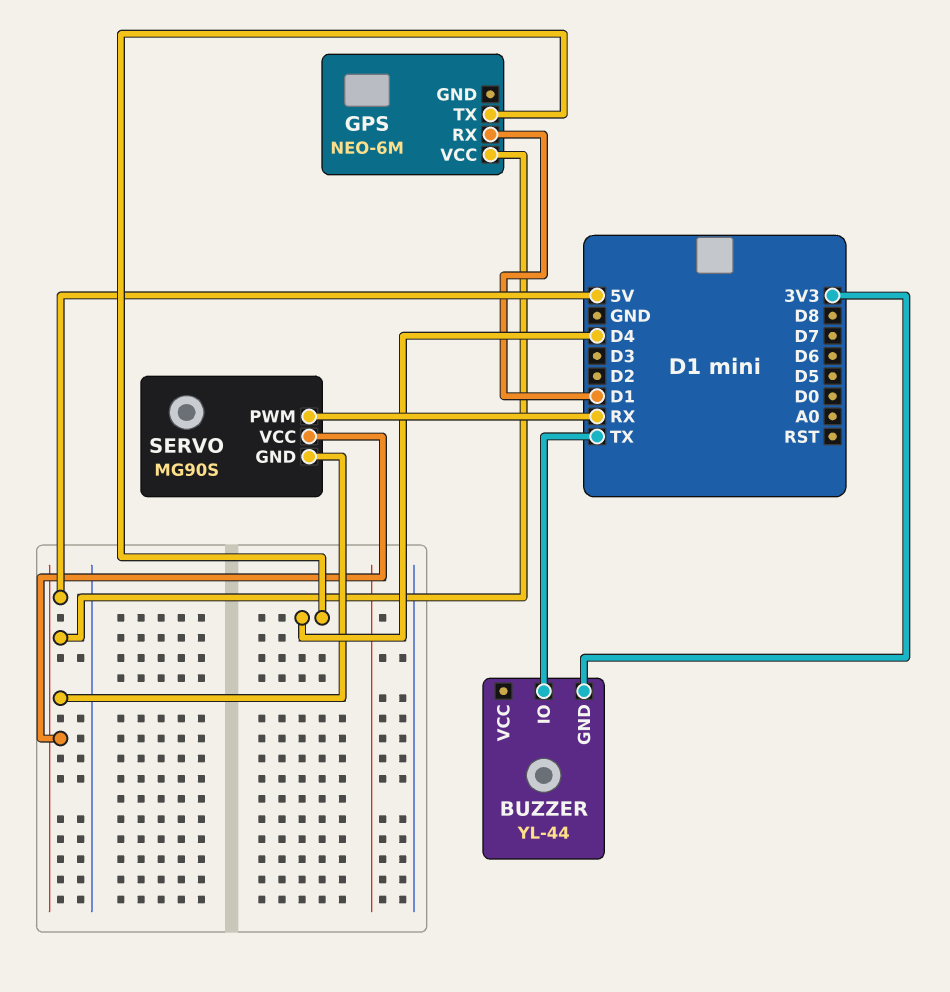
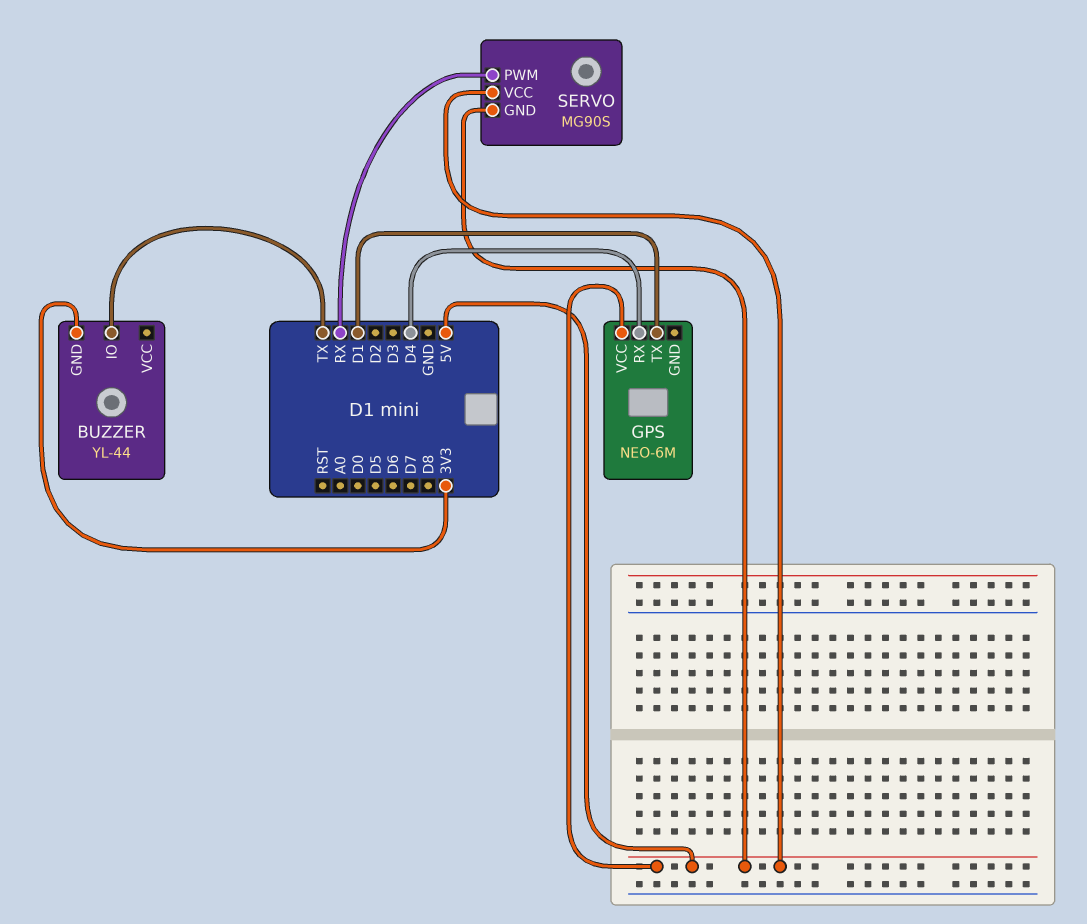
GPS pin RX: D1 -> D4
GPS pin TX: D4 -> D1

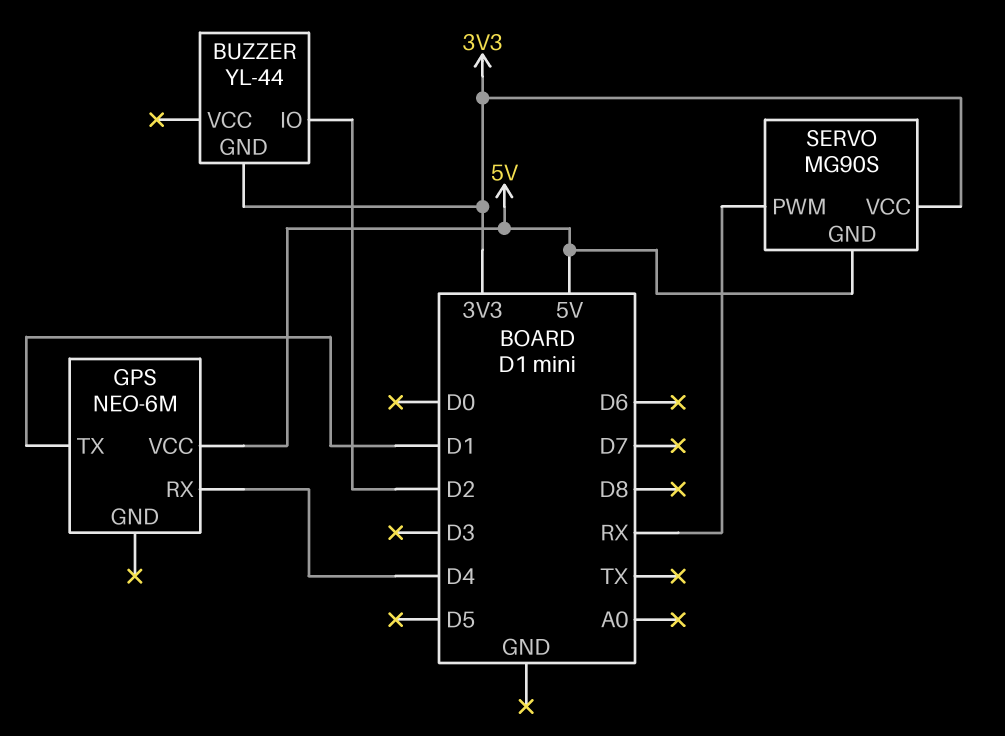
BUZZER pin IO: TX -> D2
SERVO pin VCC: 5V -> 3V3

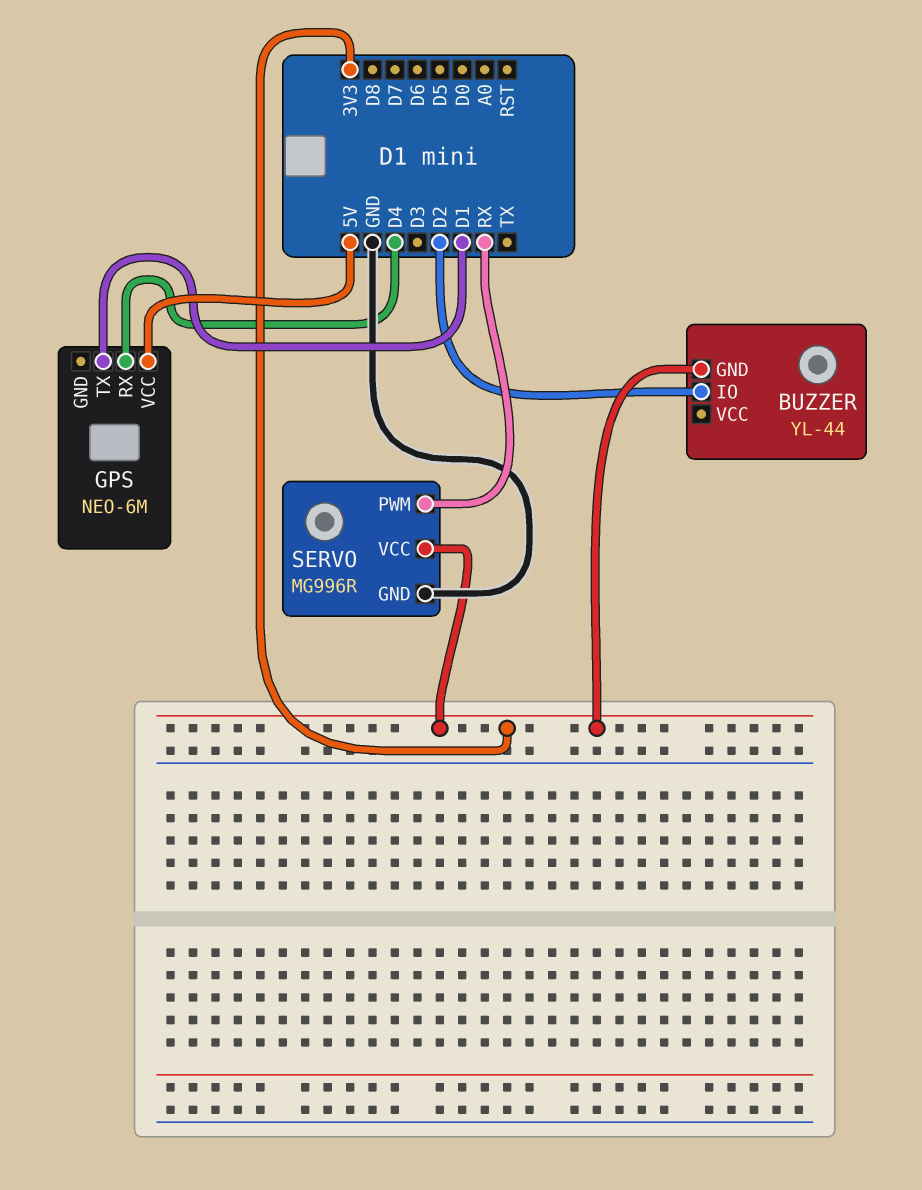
SERVO: MG90S -> MG996R
SERVO pin GND: 5V -> GND

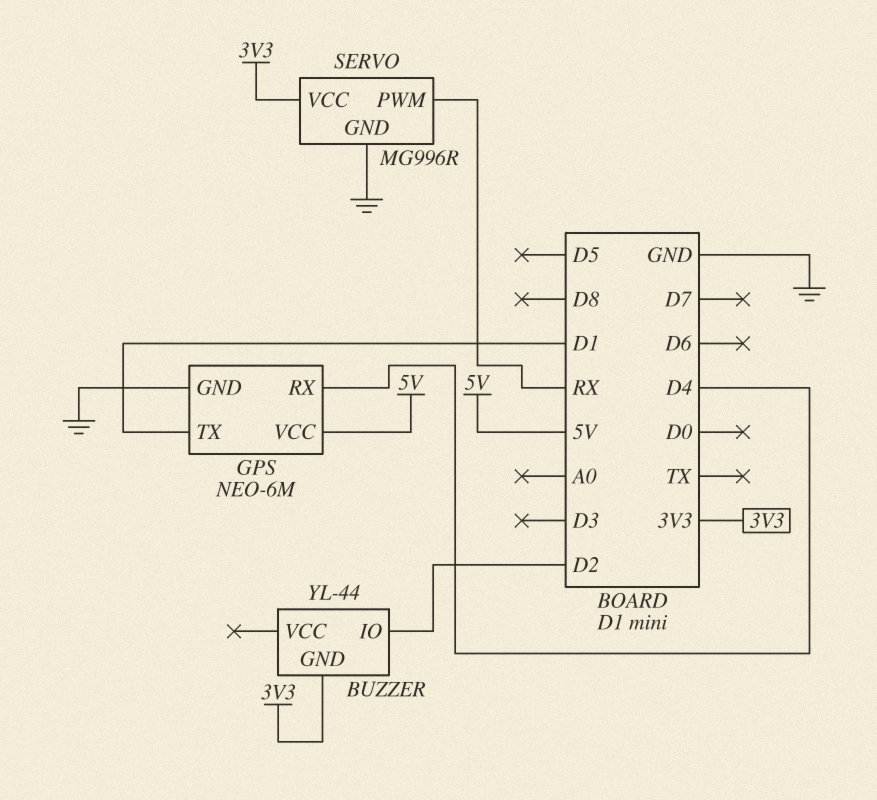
GPS pin GND: none -> GND

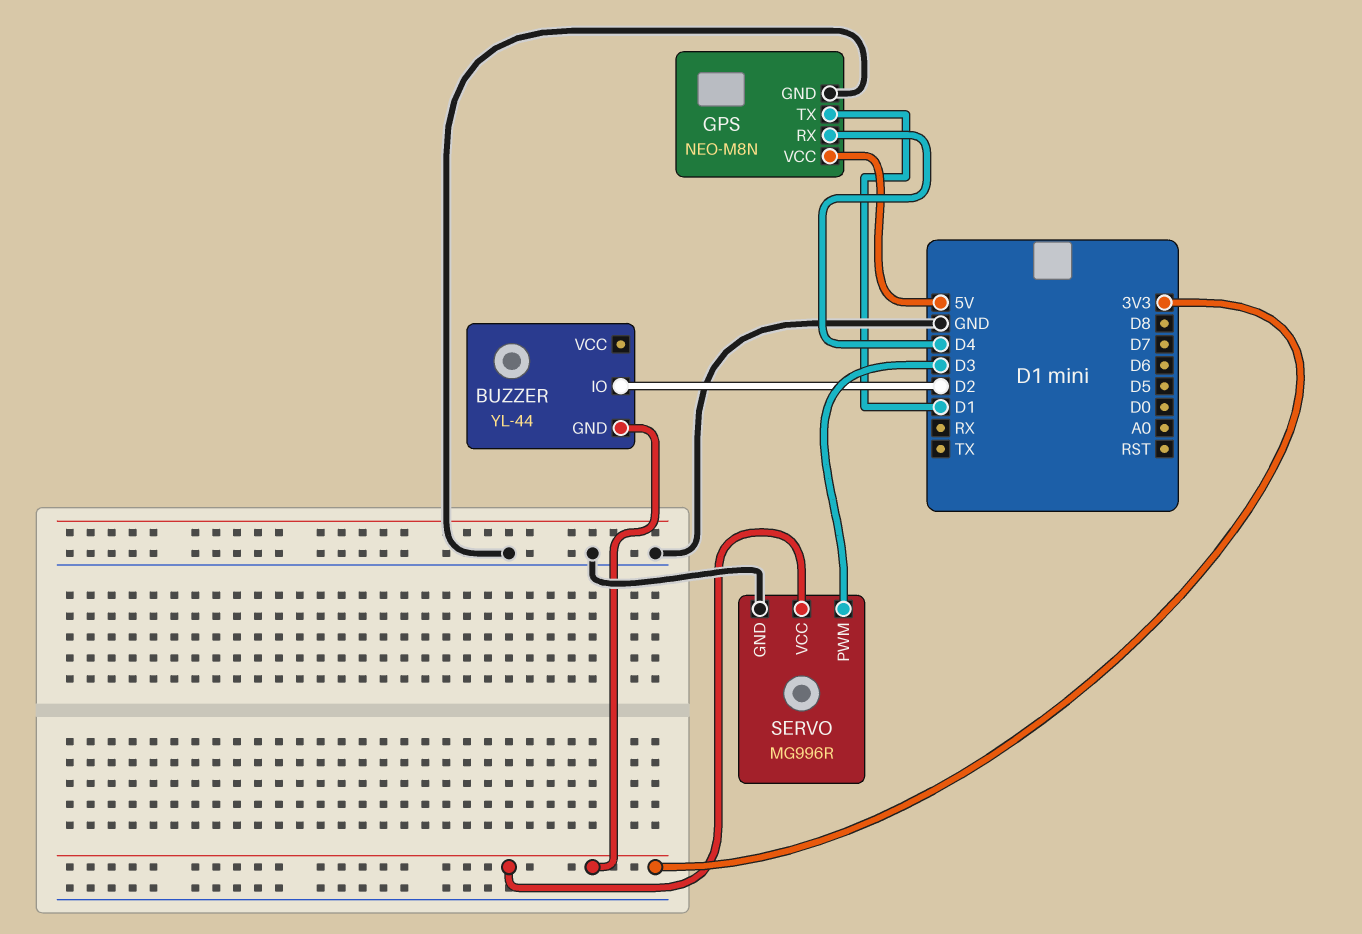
GPS: NEO-6M -> NEO-M8N
SERVO pin PWM: RX -> D3

